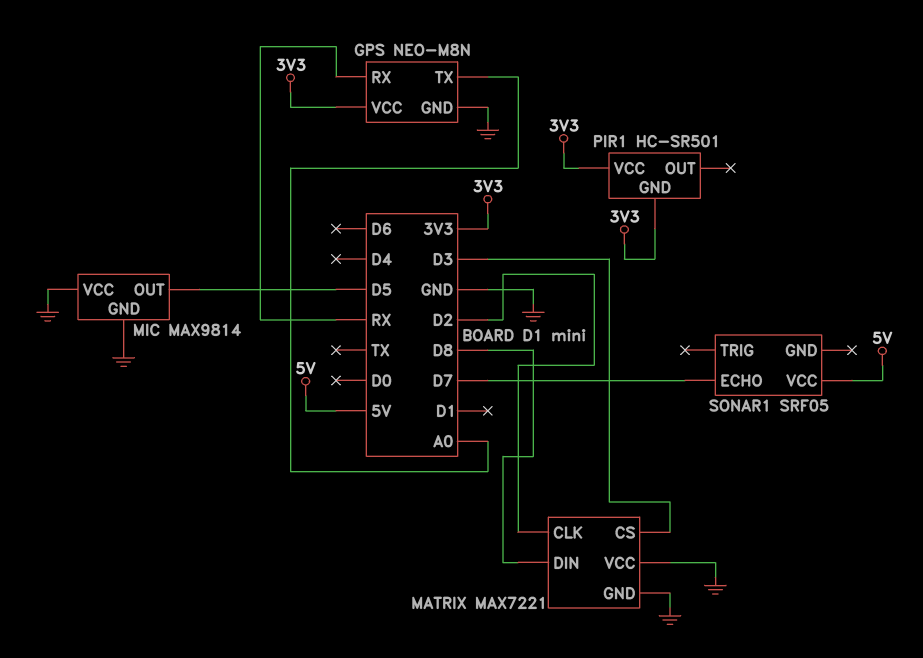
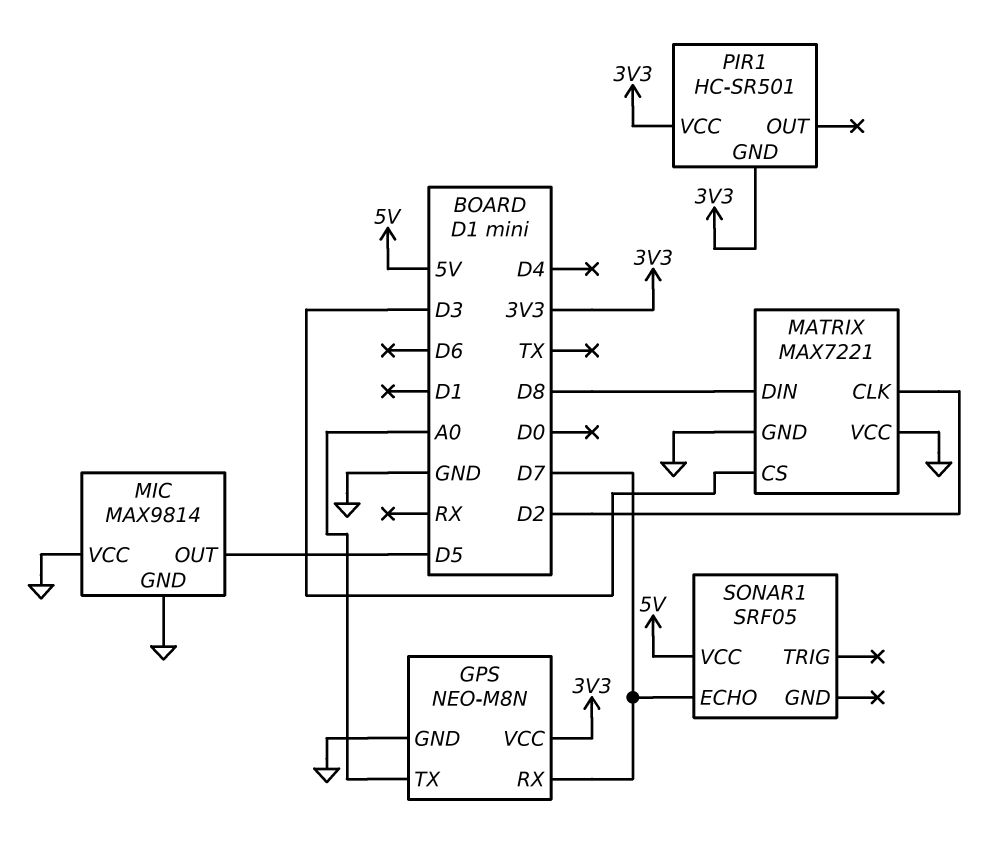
GPS pin RX: RX -> D7

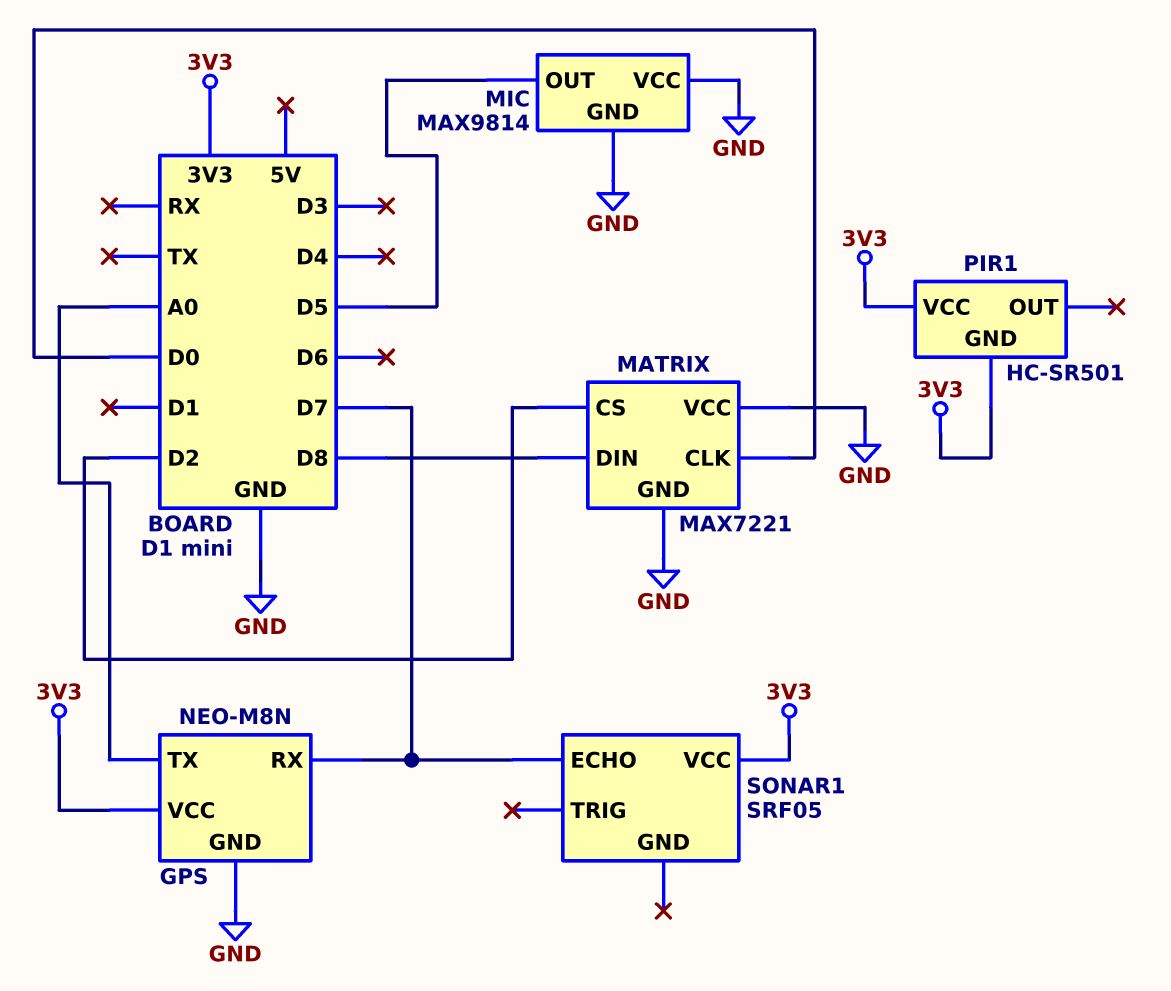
MATRIX pin CLK: D2 -> D0
MATRIX pin CS: D3 -> D2
SONAR1 pin VCC: 5V -> 3V3

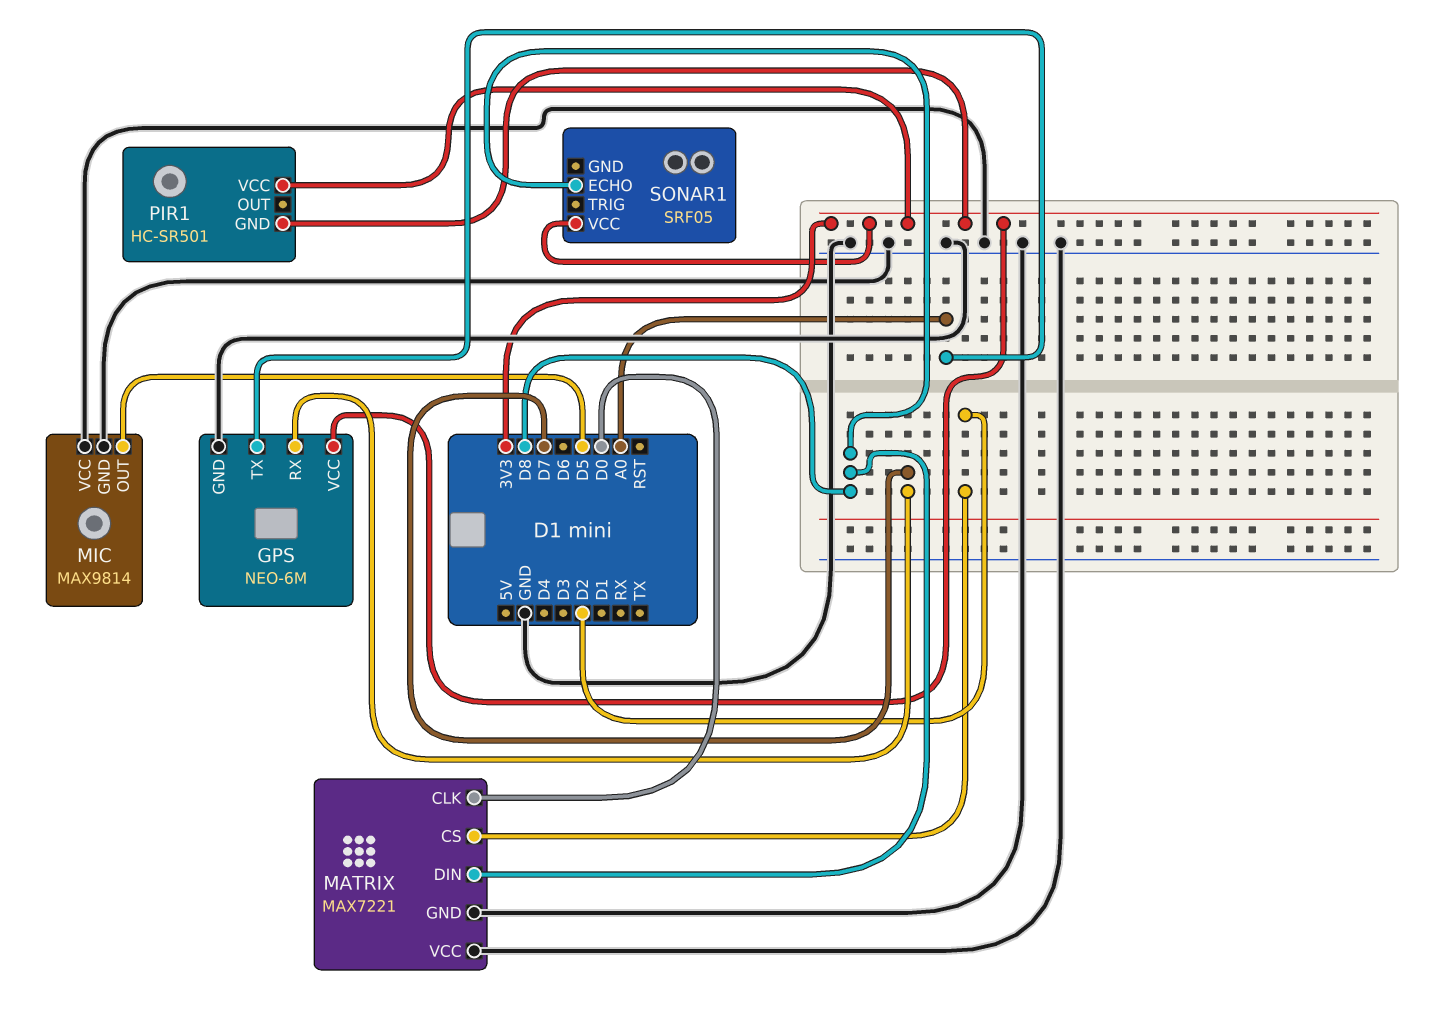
GPS: NEO-M8N -> NEO-6M
SONAR1 pin ECHO: D7 -> D8

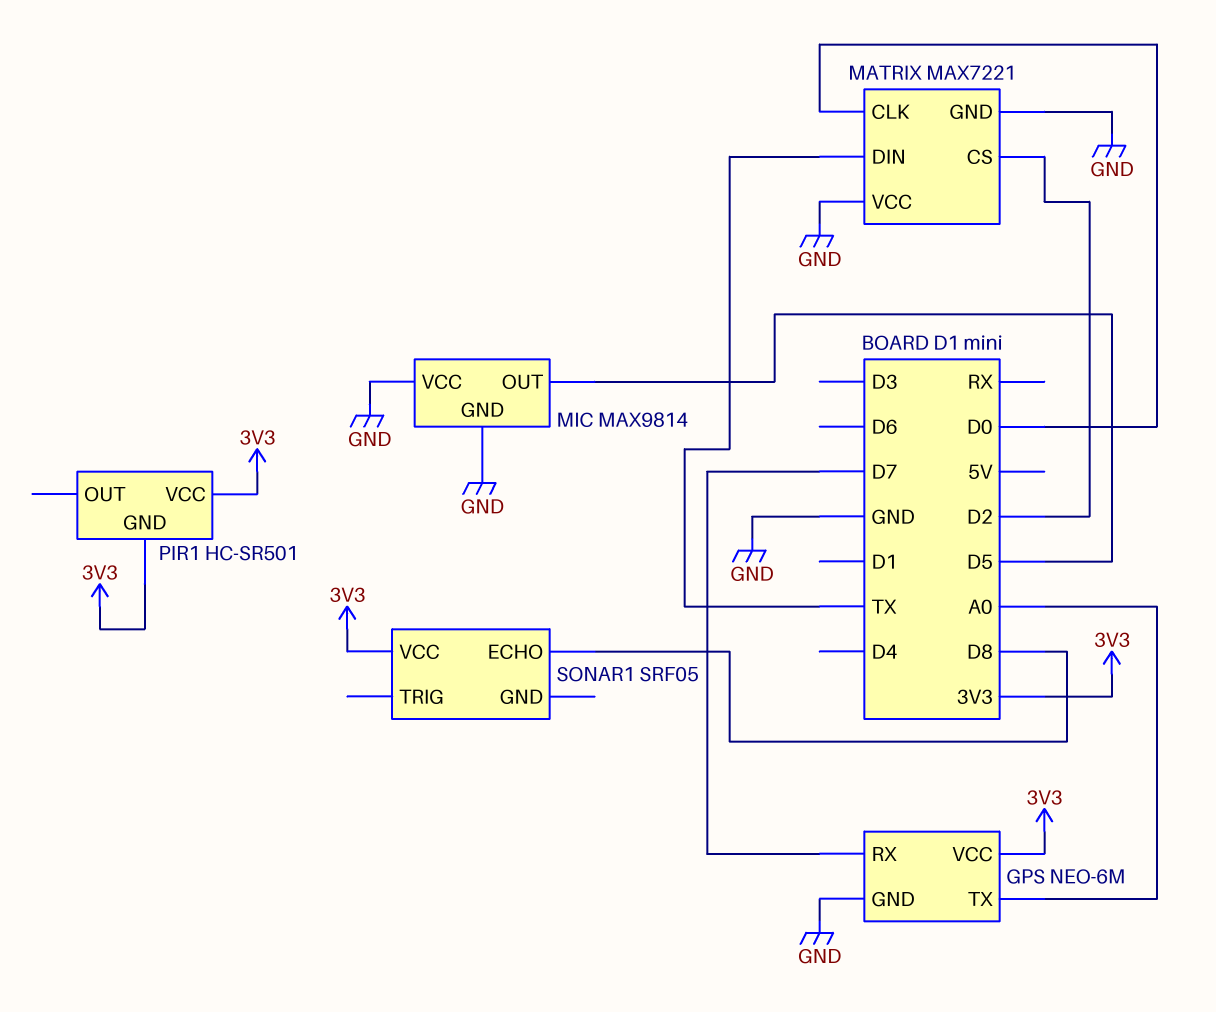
MATRIX pin DIN: D8 -> TX

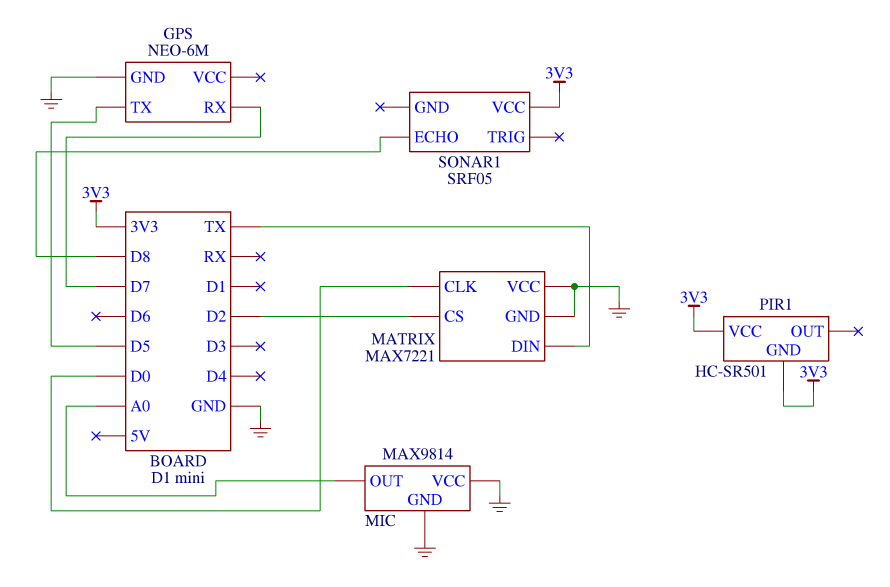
GPS pin TX: A0 -> D5
GPS pin VCC: 3V3 -> none
MIC pin OUT: D5 -> A0

